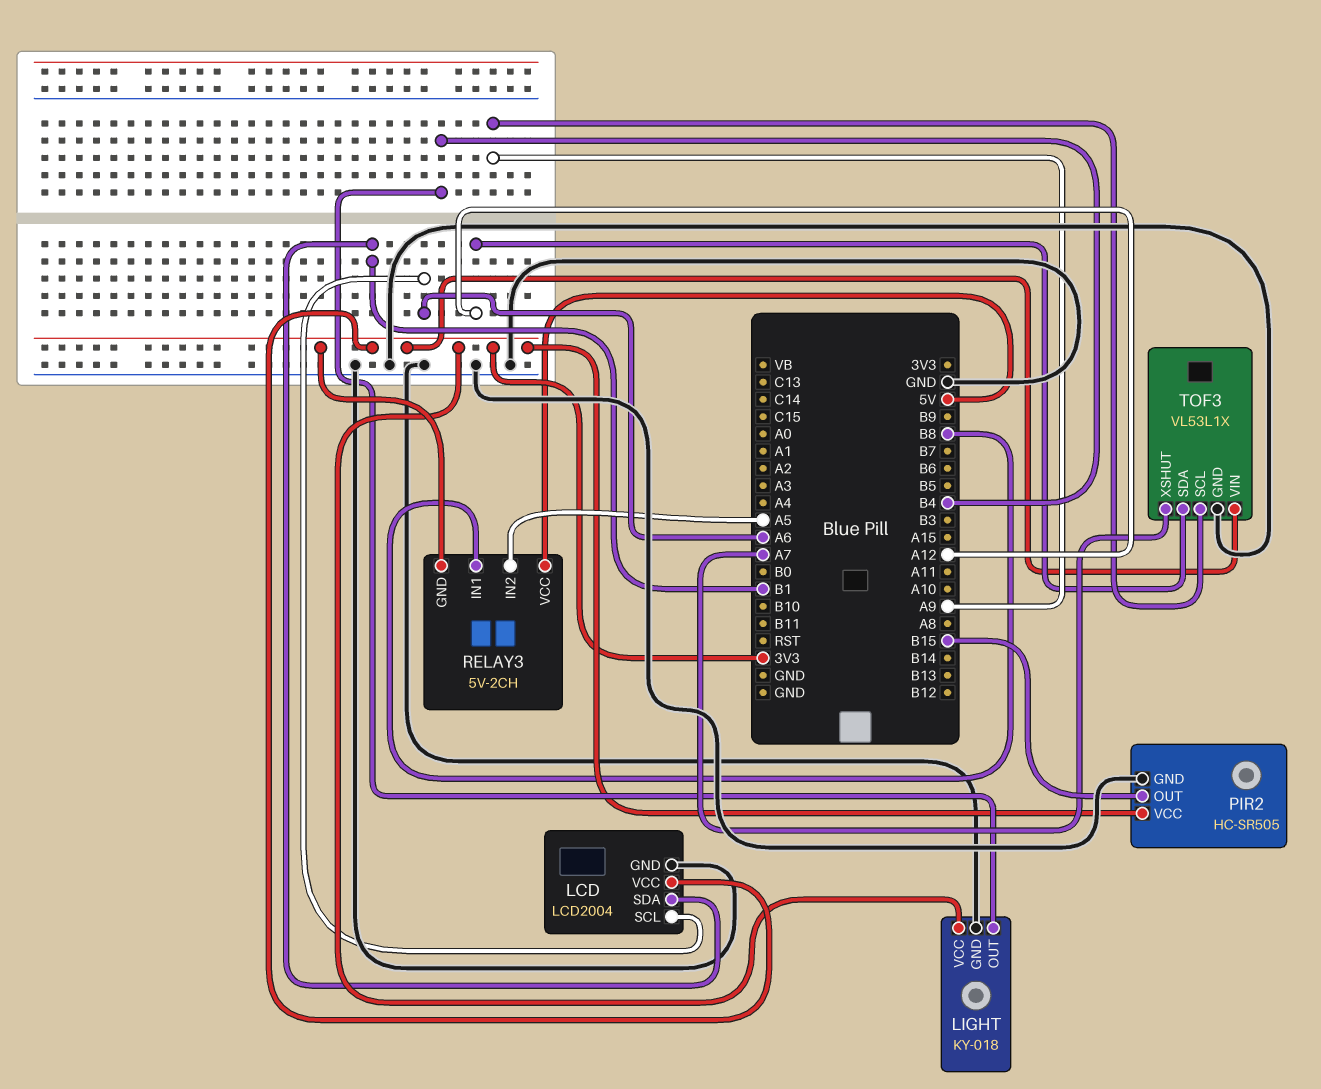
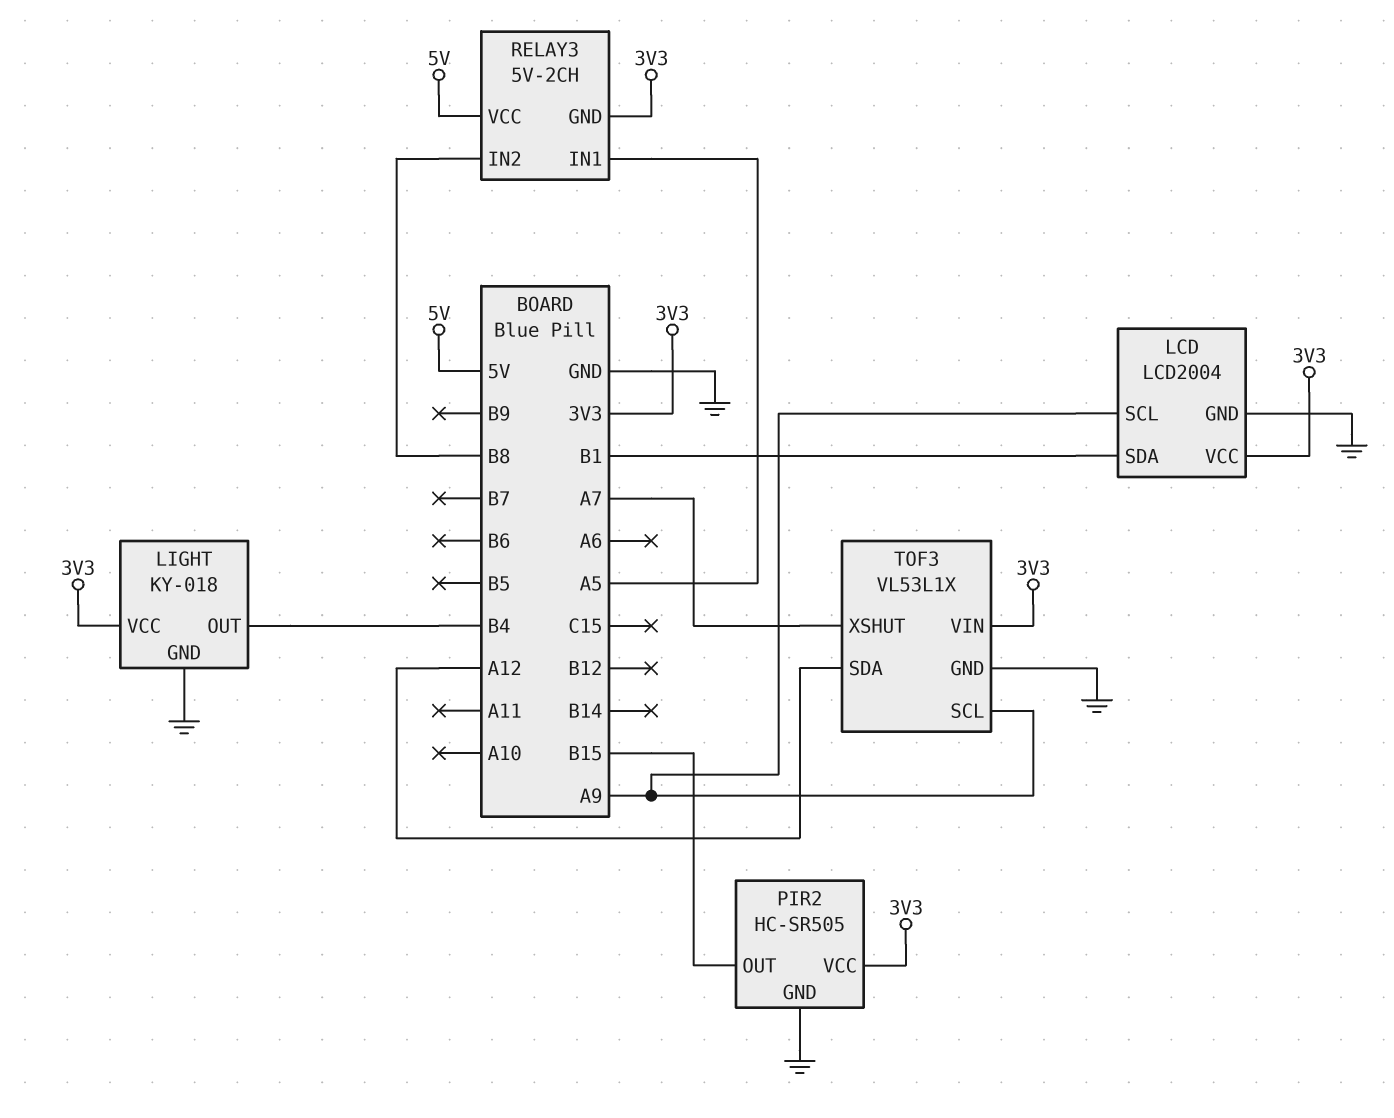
LCD pin SCL: A6 -> A9
RELAY3 pin IN1: B8 -> A5
RELAY3 pin IN2: A5 -> B8

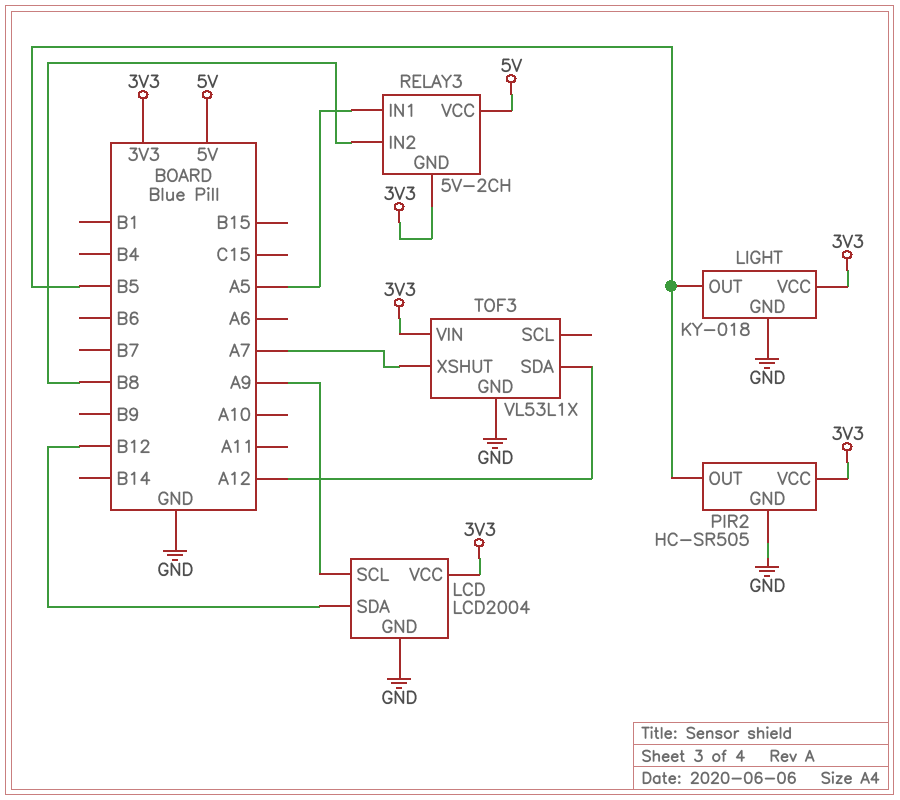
LCD pin SDA: B1 -> B12
LIGHT pin OUT: B4 -> B5
PIR2 pin OUT: B15 -> B5
TOF3 pin SCL: A9 -> none

